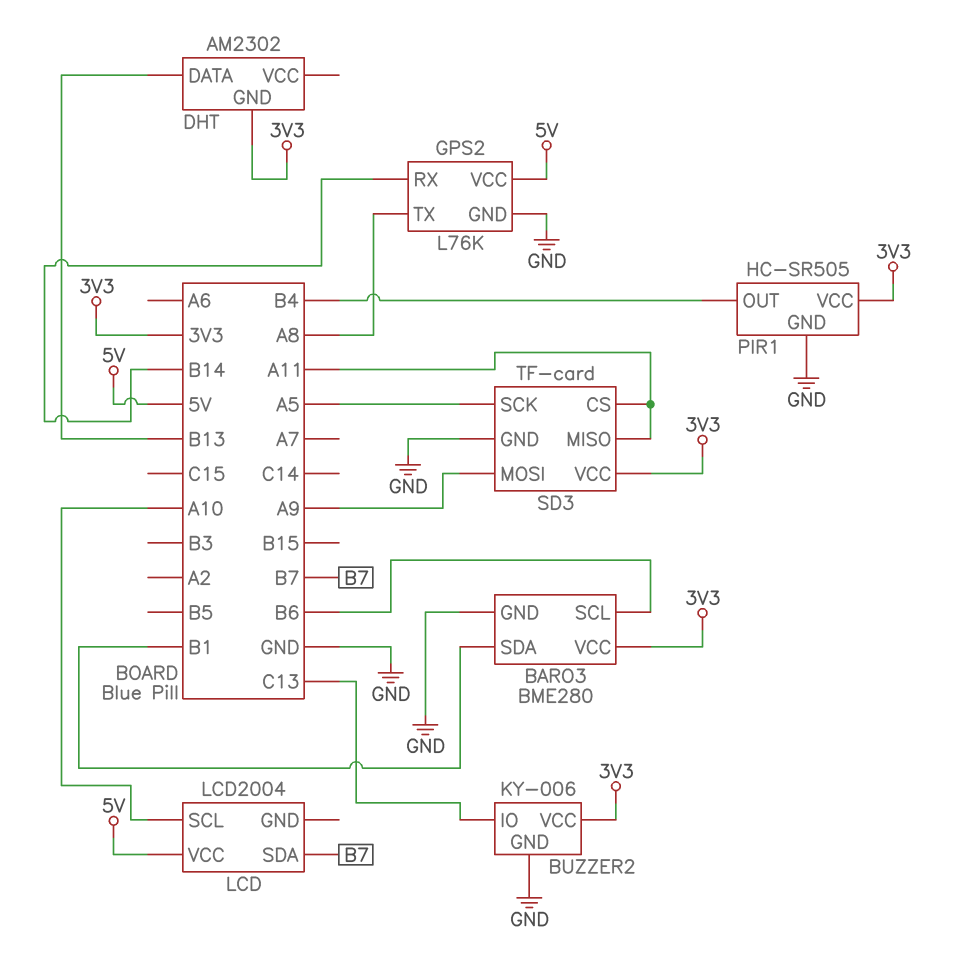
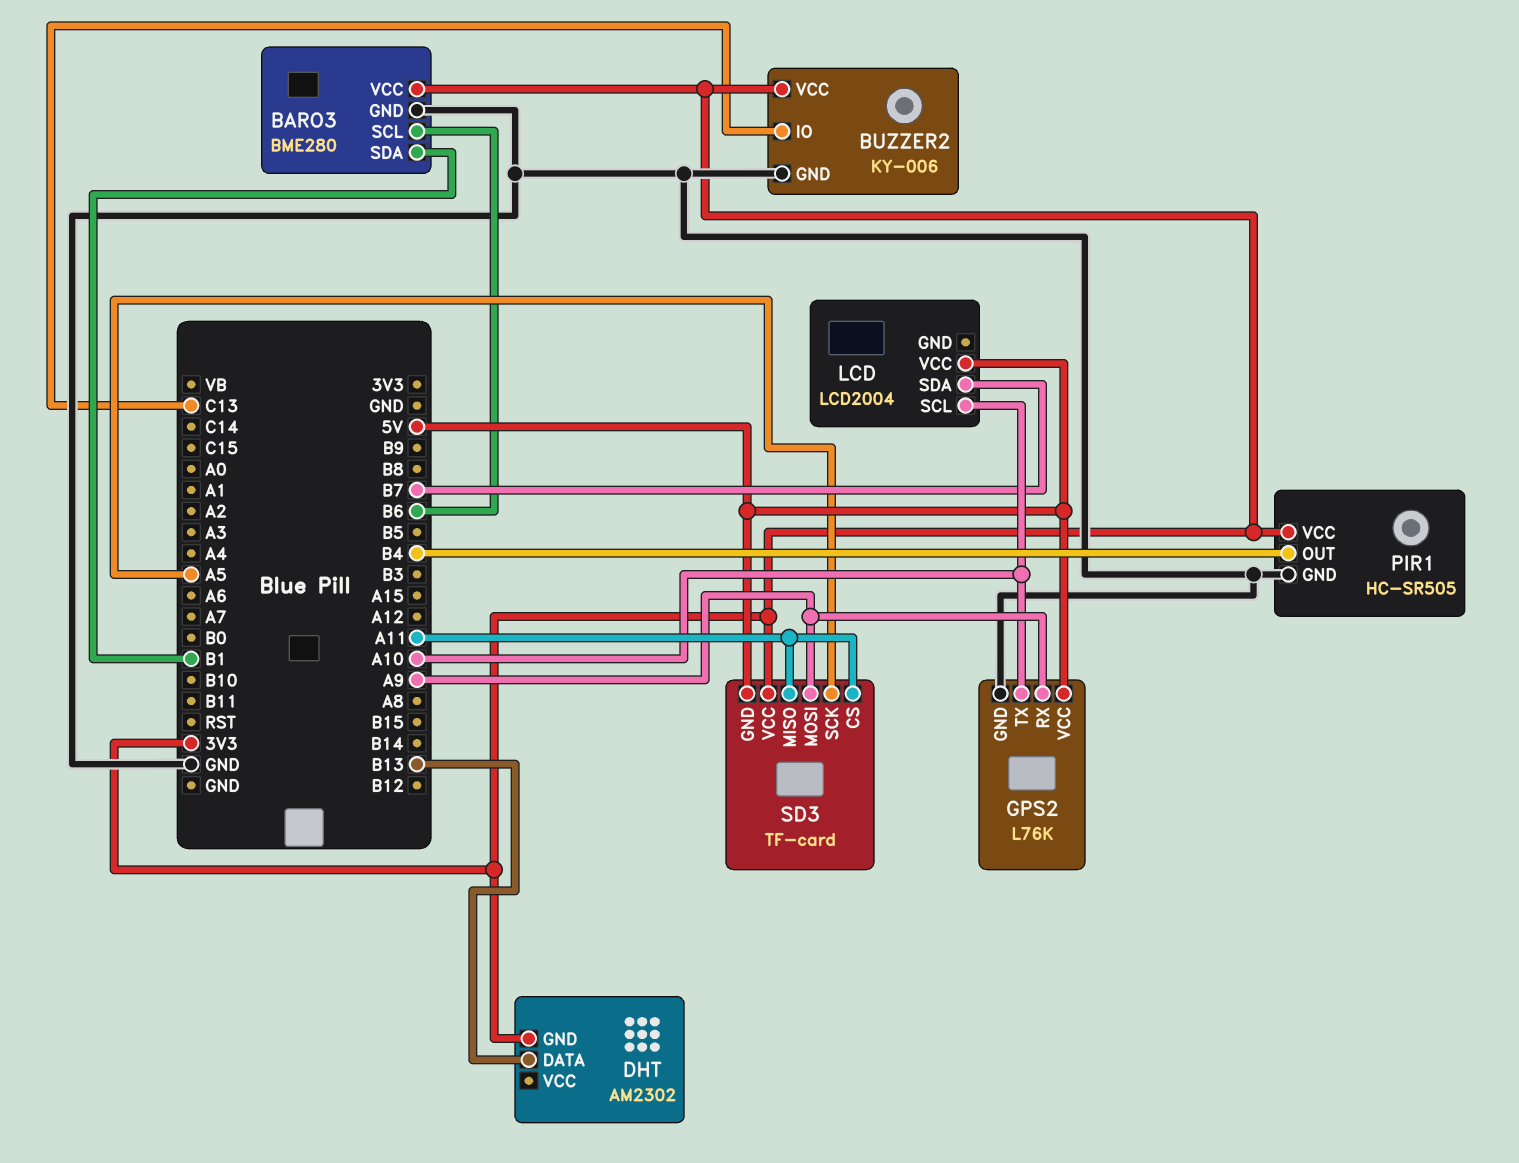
GPS2 pin RX: B14 -> A9
GPS2 pin TX: A8 -> A10
SD3 pin GND: GND -> 5V

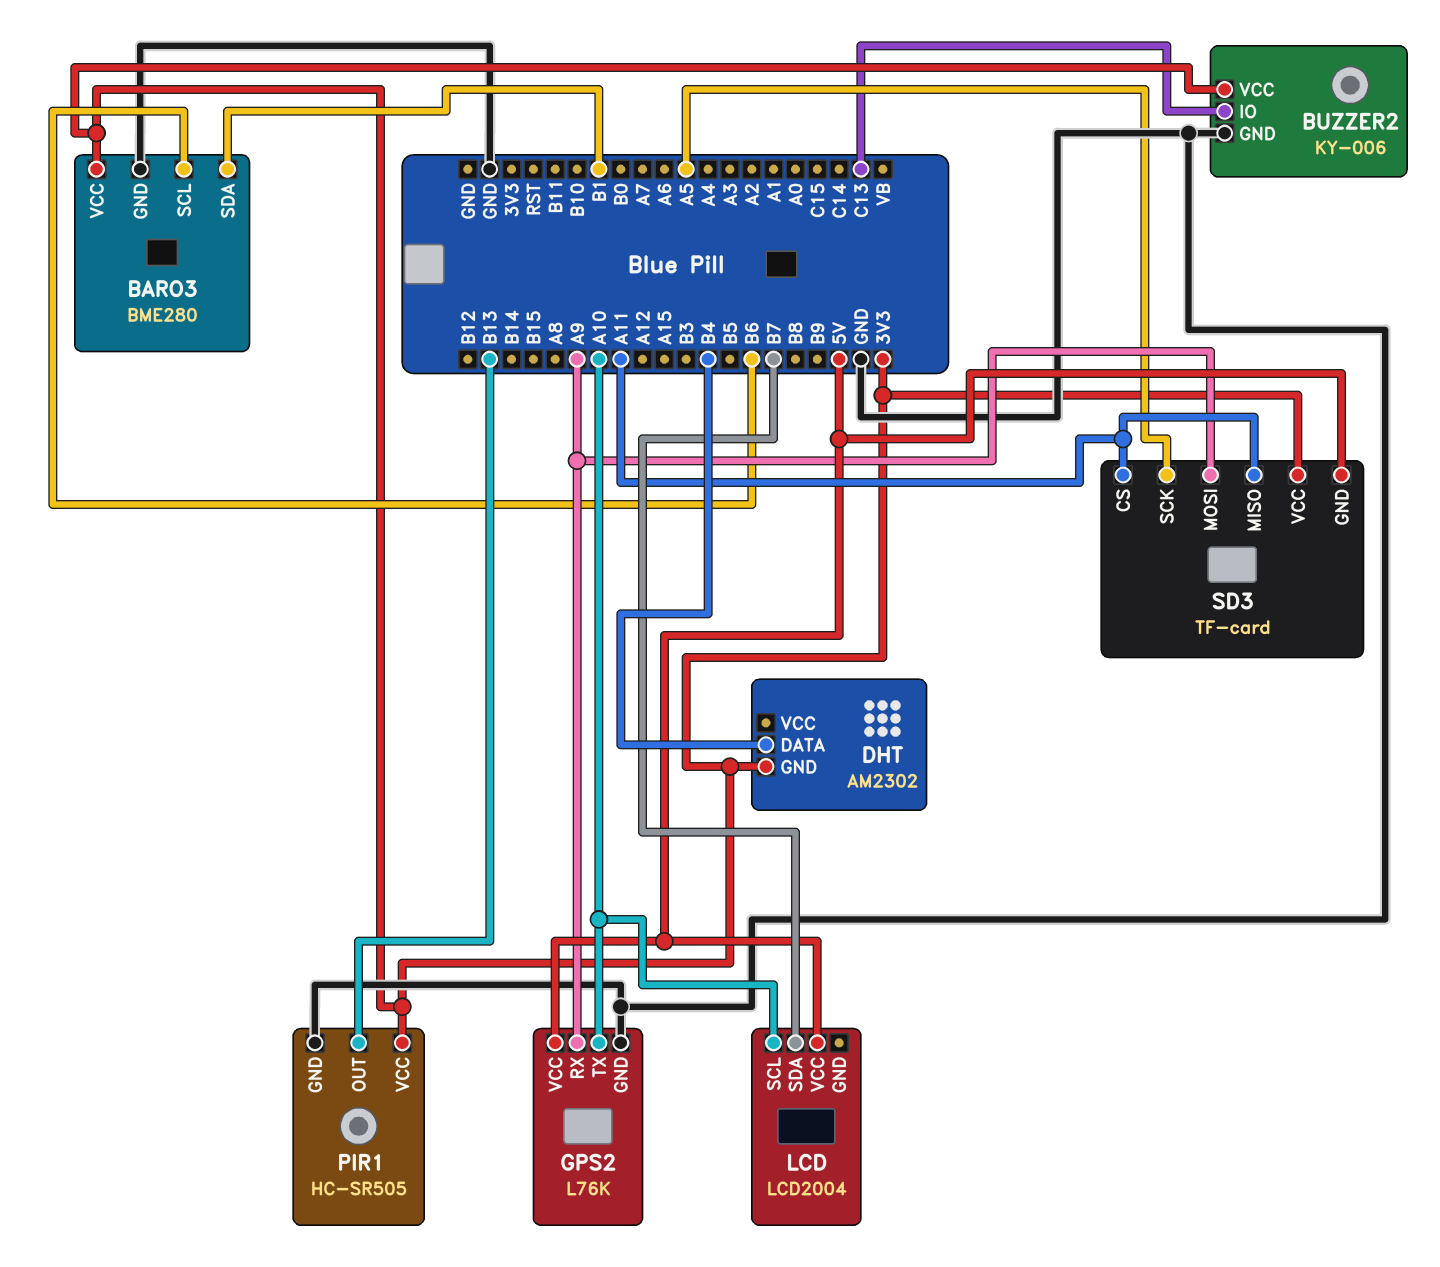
DHT pin DATA: B13 -> B4
PIR1 pin OUT: B4 -> B13

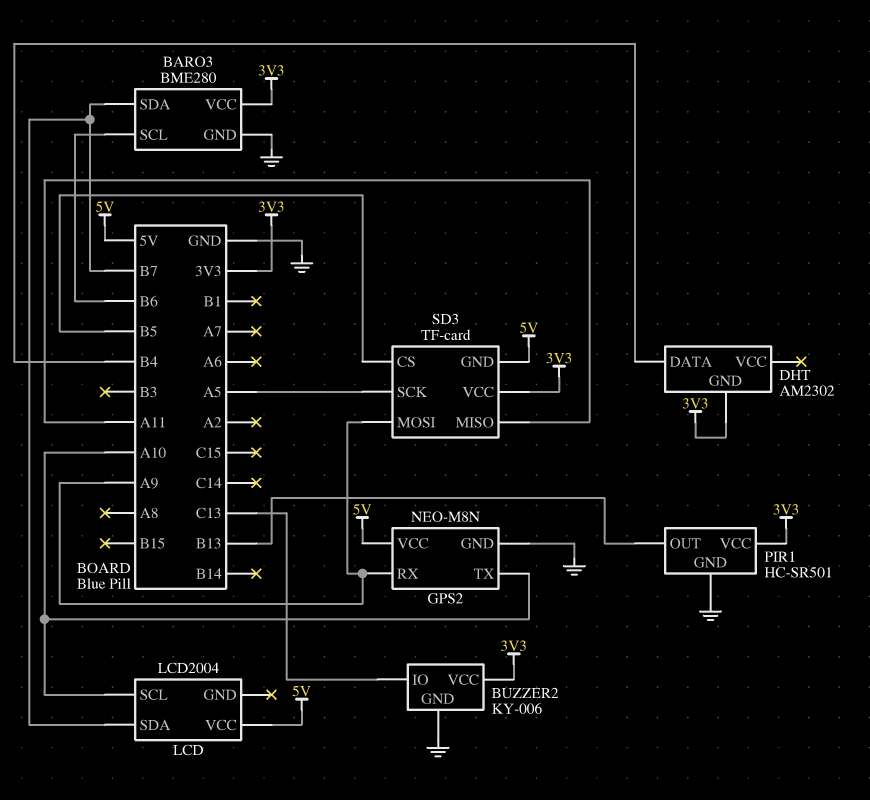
BARO3 pin SDA: B1 -> B7
GPS2: L76K -> NEO-M8N
PIR1: HC-SR505 -> HC-SR501
SD3 pin CS: A11 -> B5

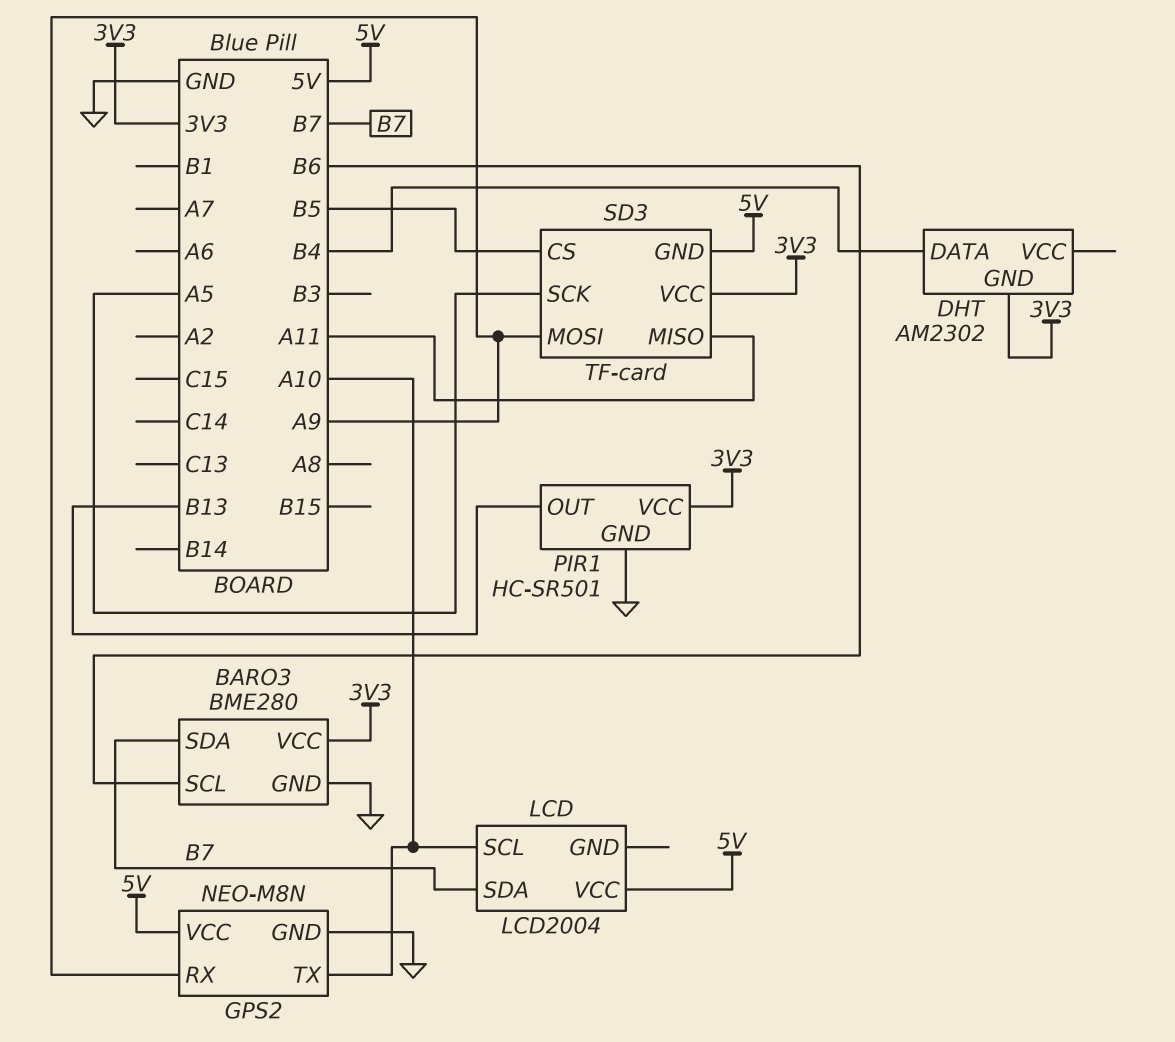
BUZZER2: KY-006 -> none
BUZZER2 pin GND: GND -> none
BUZZER2 pin IO: C13 -> none
BUZZER2 pin VCC: 3V3 -> none

